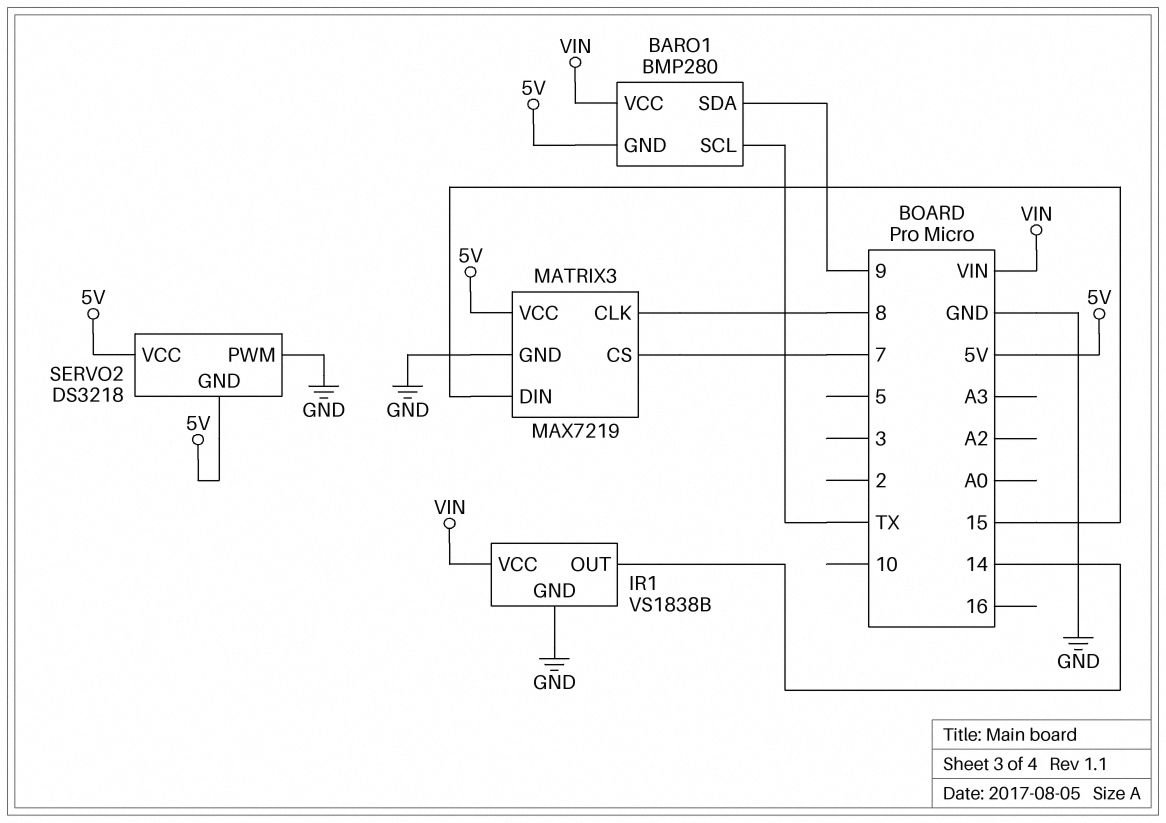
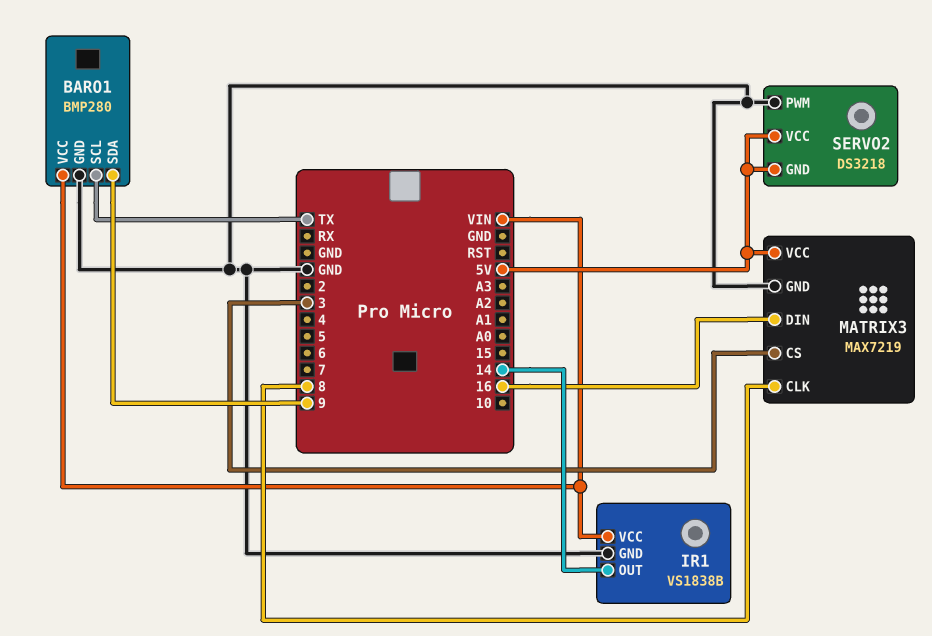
BARO1 pin GND: 5V -> GND
MATRIX3 pin CS: 7 -> 3
MATRIX3 pin DIN: 15 -> 16

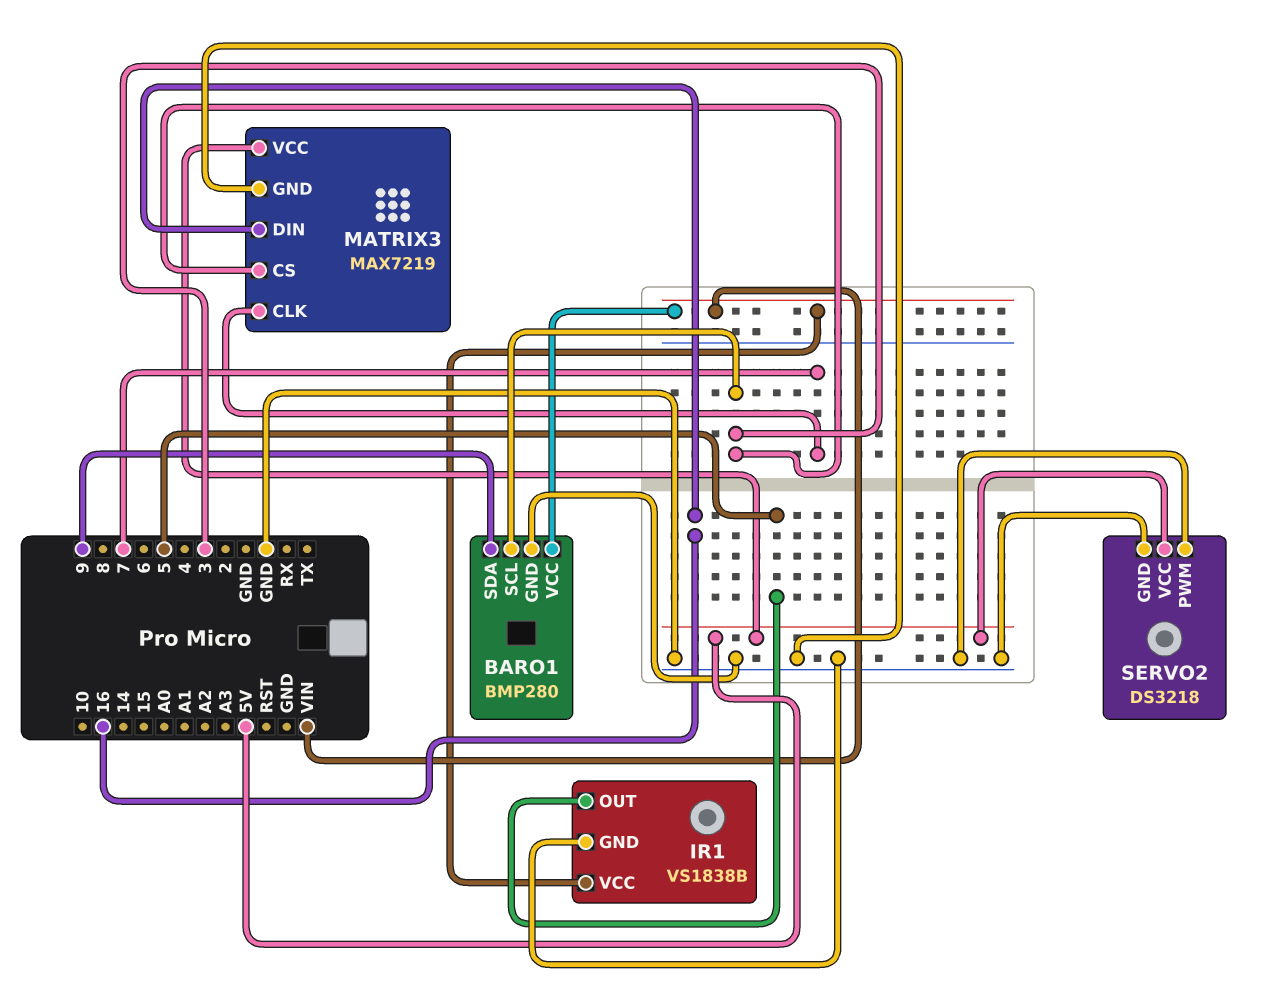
BARO1 pin SCL: TX -> 3
IR1 pin OUT: 14 -> 5
MATRIX3 pin CLK: 8 -> 7
SERVO2 pin GND: 5V -> GND

